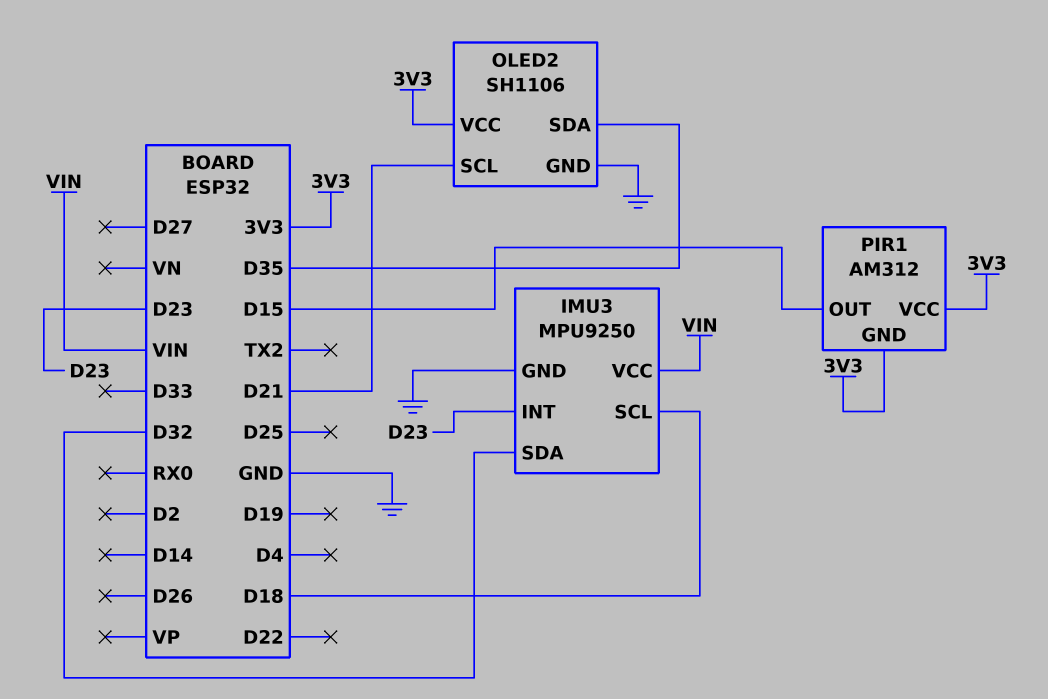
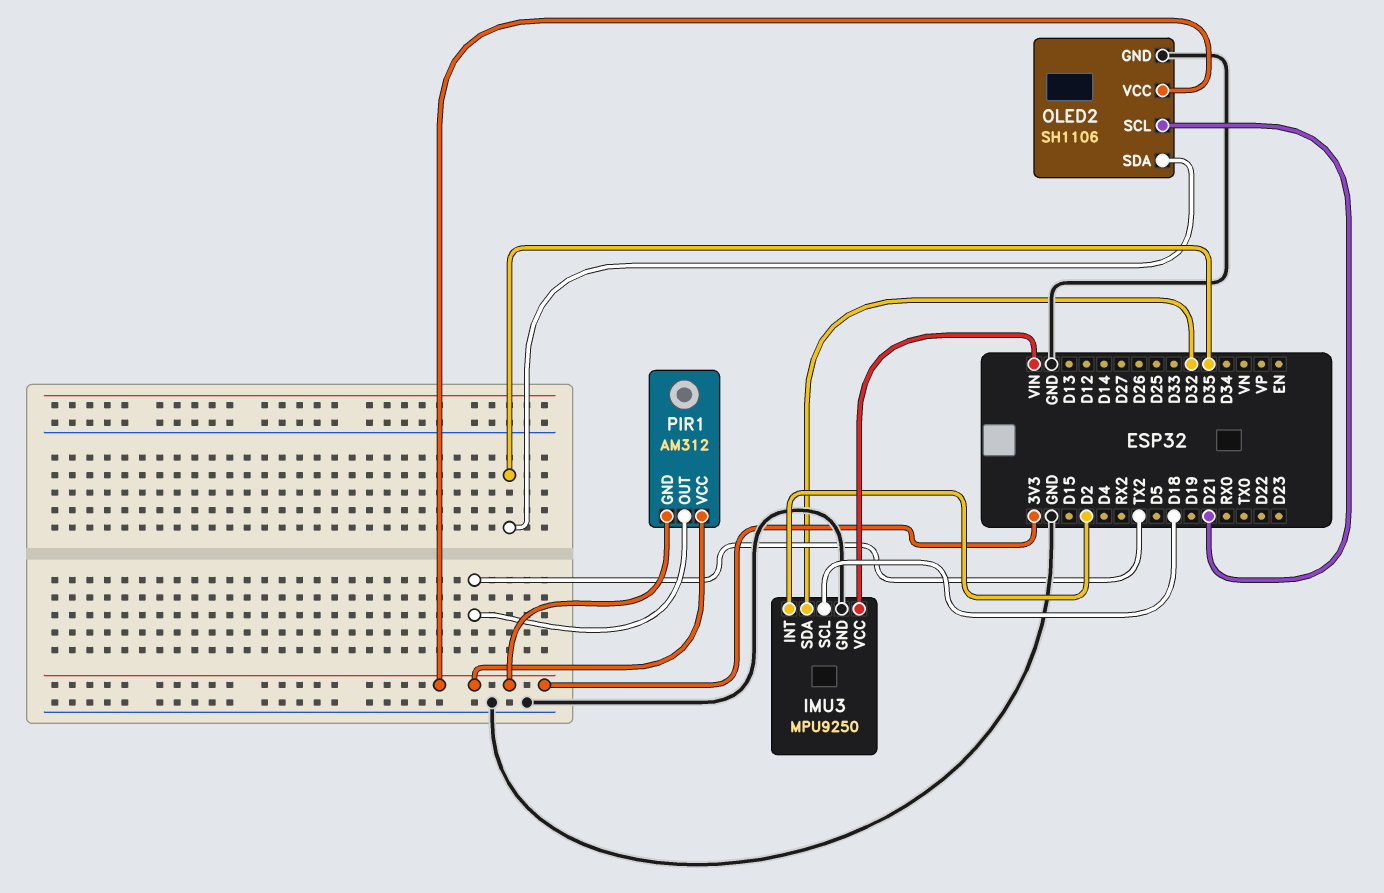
IMU3 pin INT: D23 -> D2
PIR1 pin OUT: D15 -> TX2

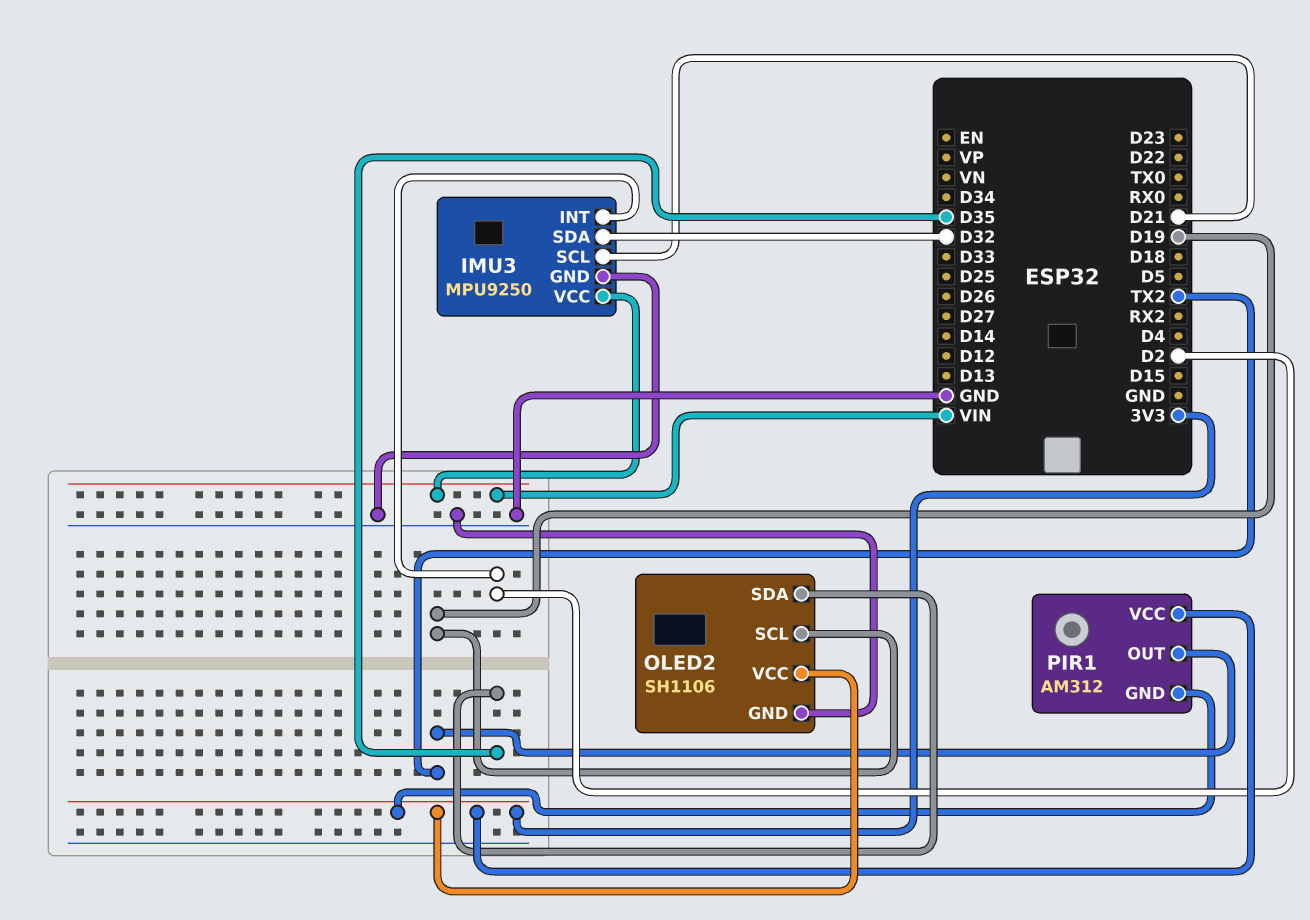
IMU3 pin SCL: D18 -> D21
OLED2 pin SCL: D21 -> D19

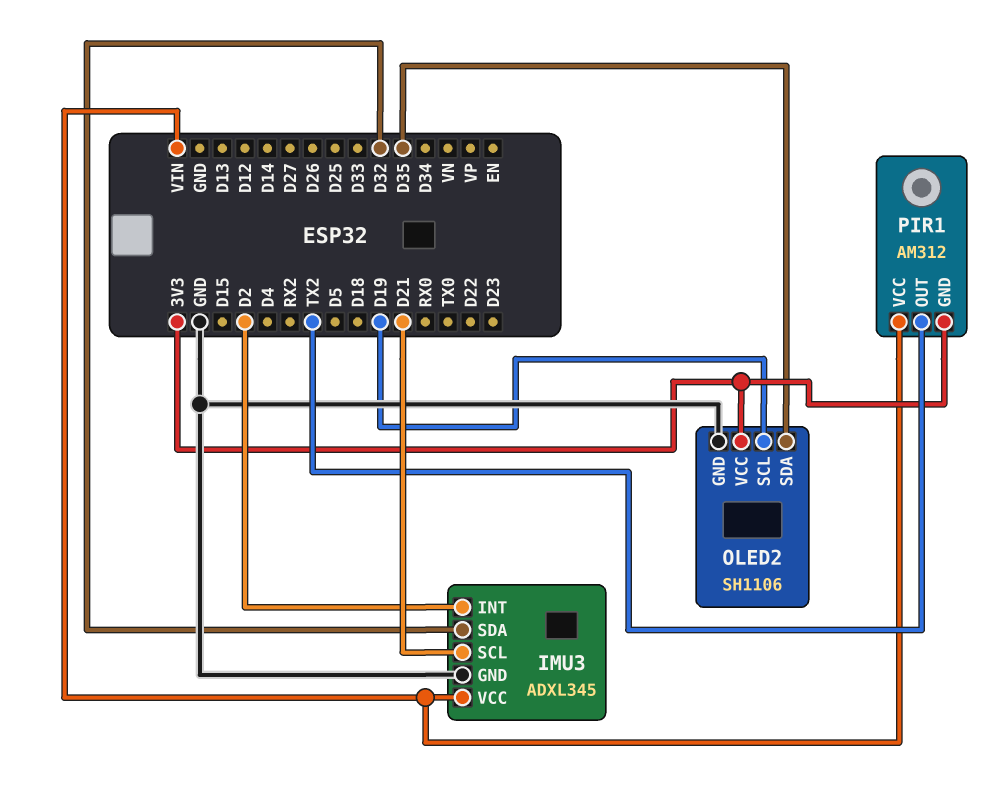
IMU3: MPU9250 -> ADXL345
PIR1 pin VCC: 3V3 -> VIN

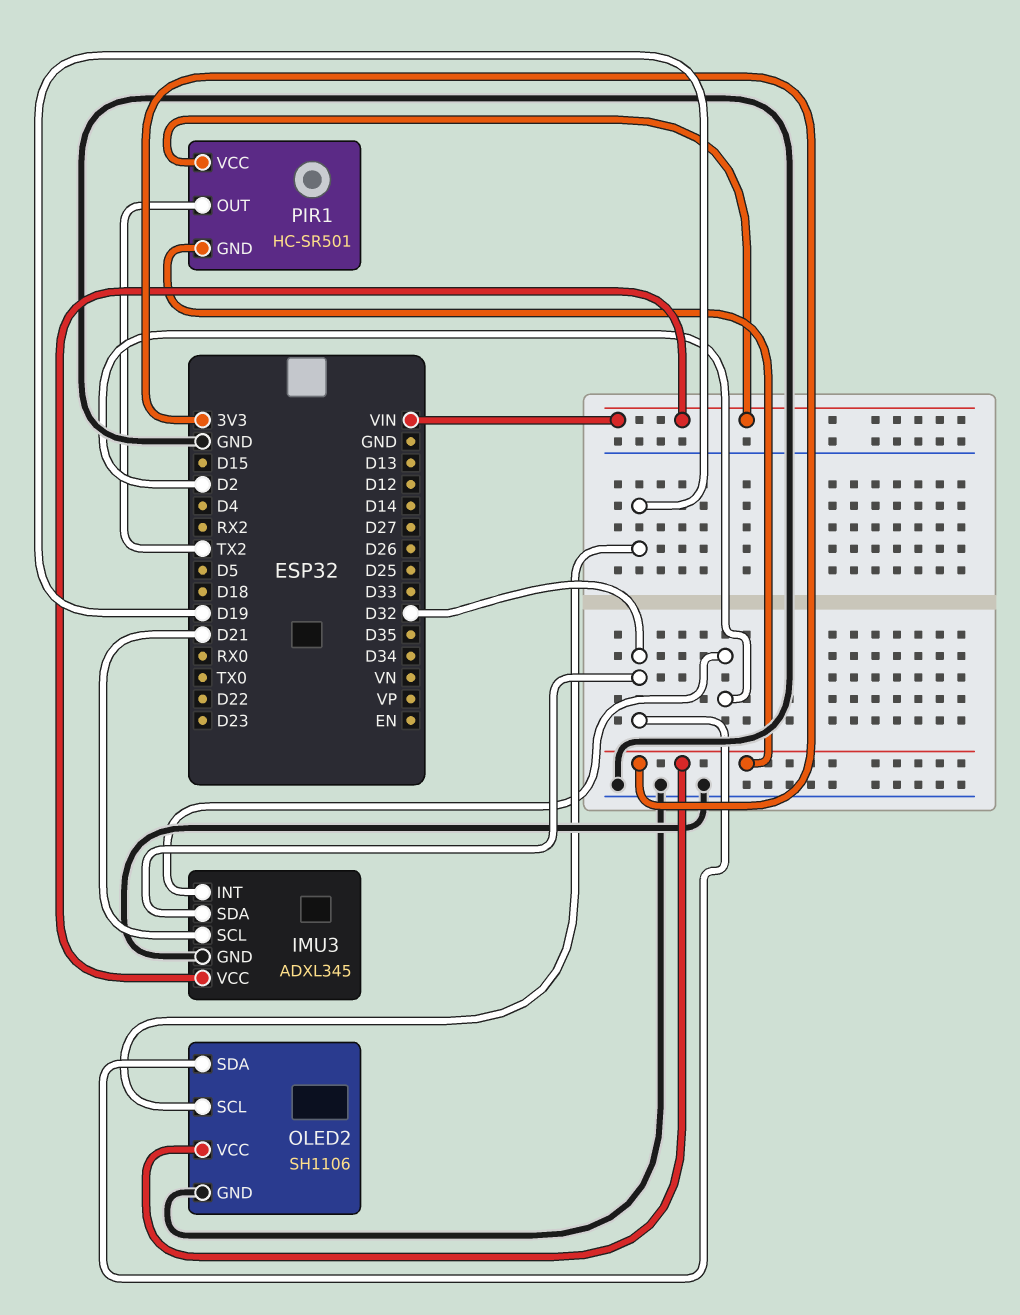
OLED2 pin SDA: D35 -> D32
PIR1: AM312 -> HC-SR501

